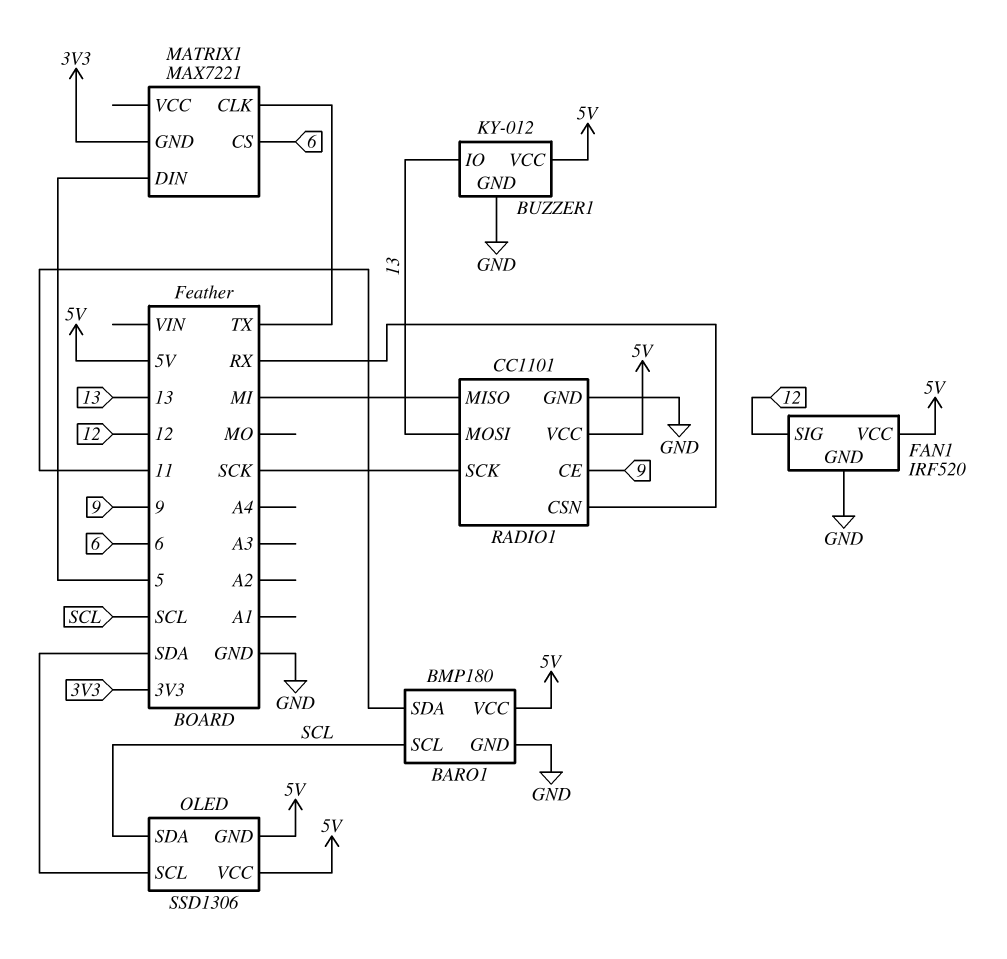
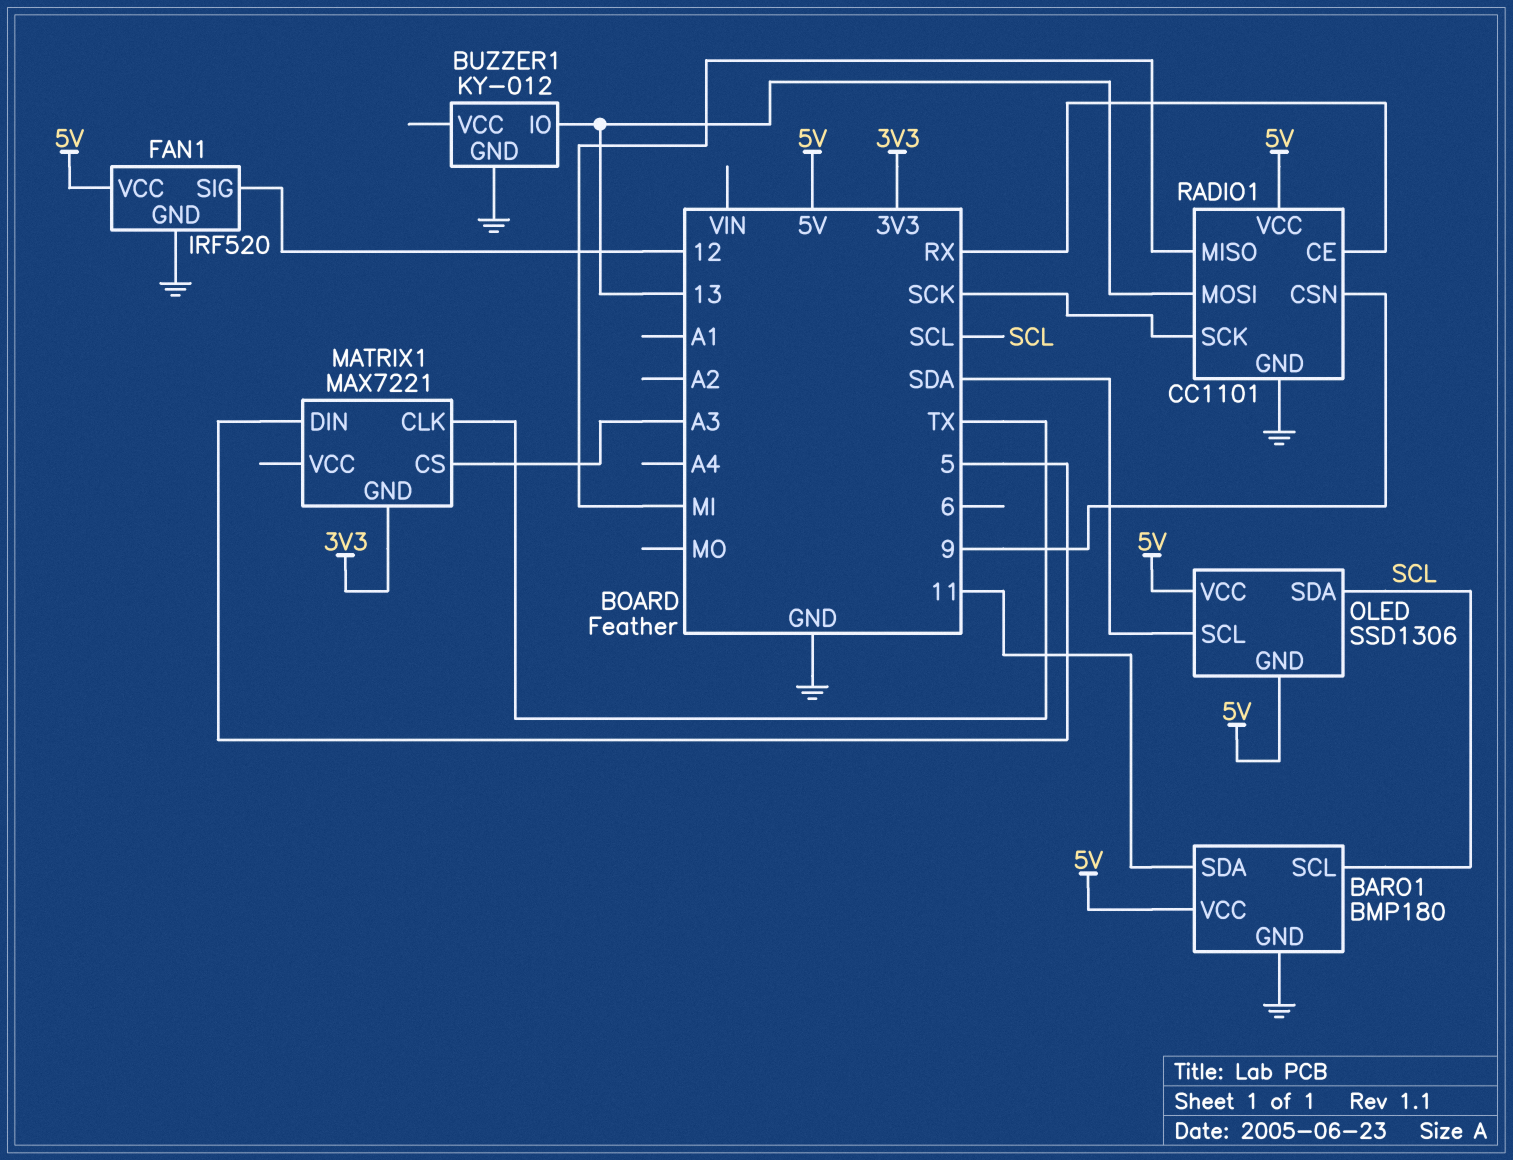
BUZZER1 pin VCC: 5V -> none
MATRIX1 pin CS: 6 -> A3
RADIO1 pin CE: 9 -> RX
RADIO1 pin CSN: RX -> 9

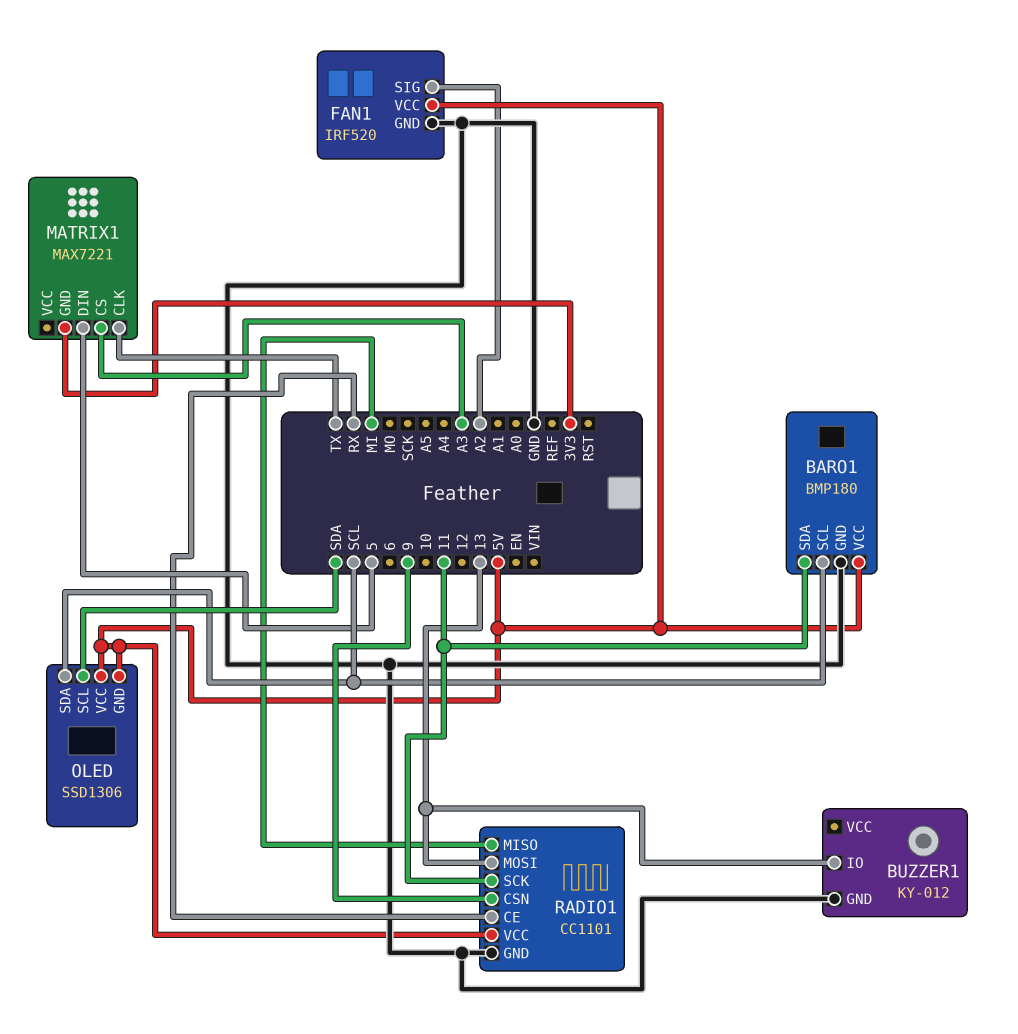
FAN1 pin SIG: 12 -> A2
RADIO1 pin SCK: SCK -> 11

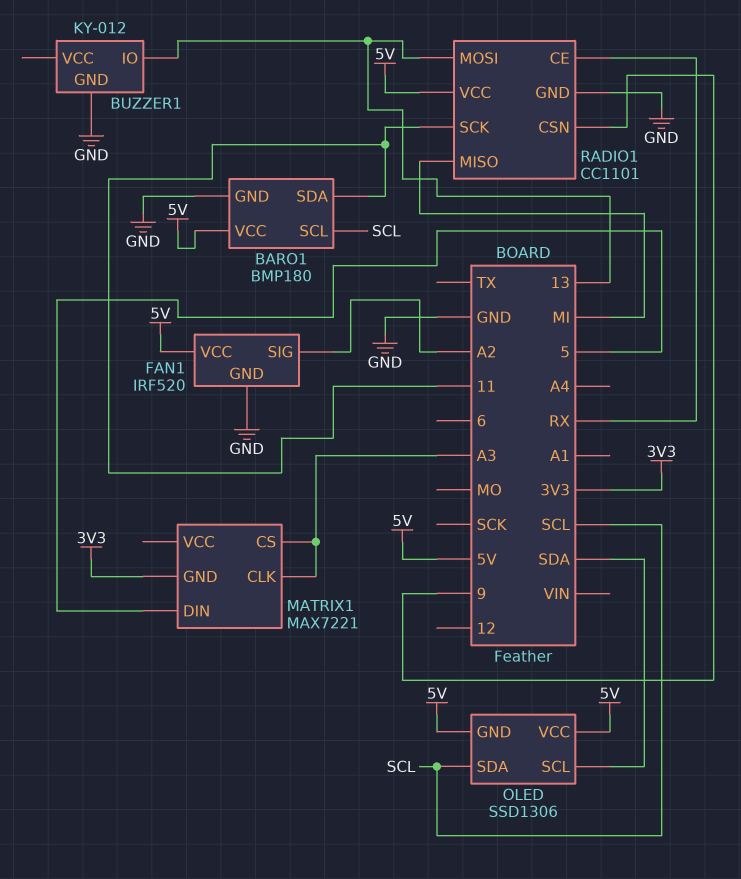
MATRIX1 pin CLK: TX -> A3

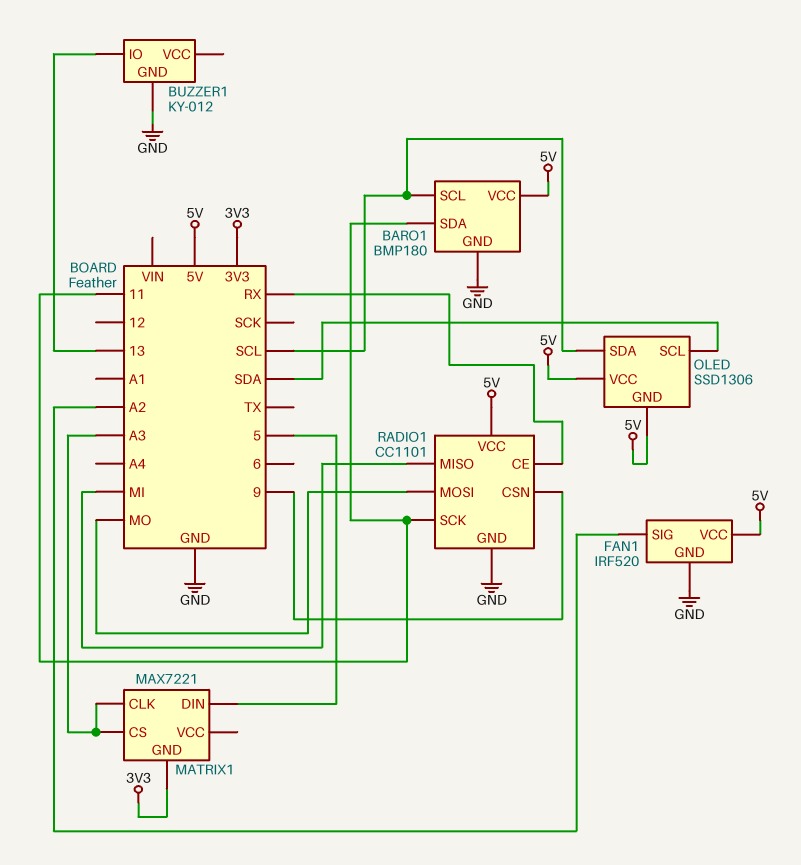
RADIO1 pin MOSI: 13 -> MO

